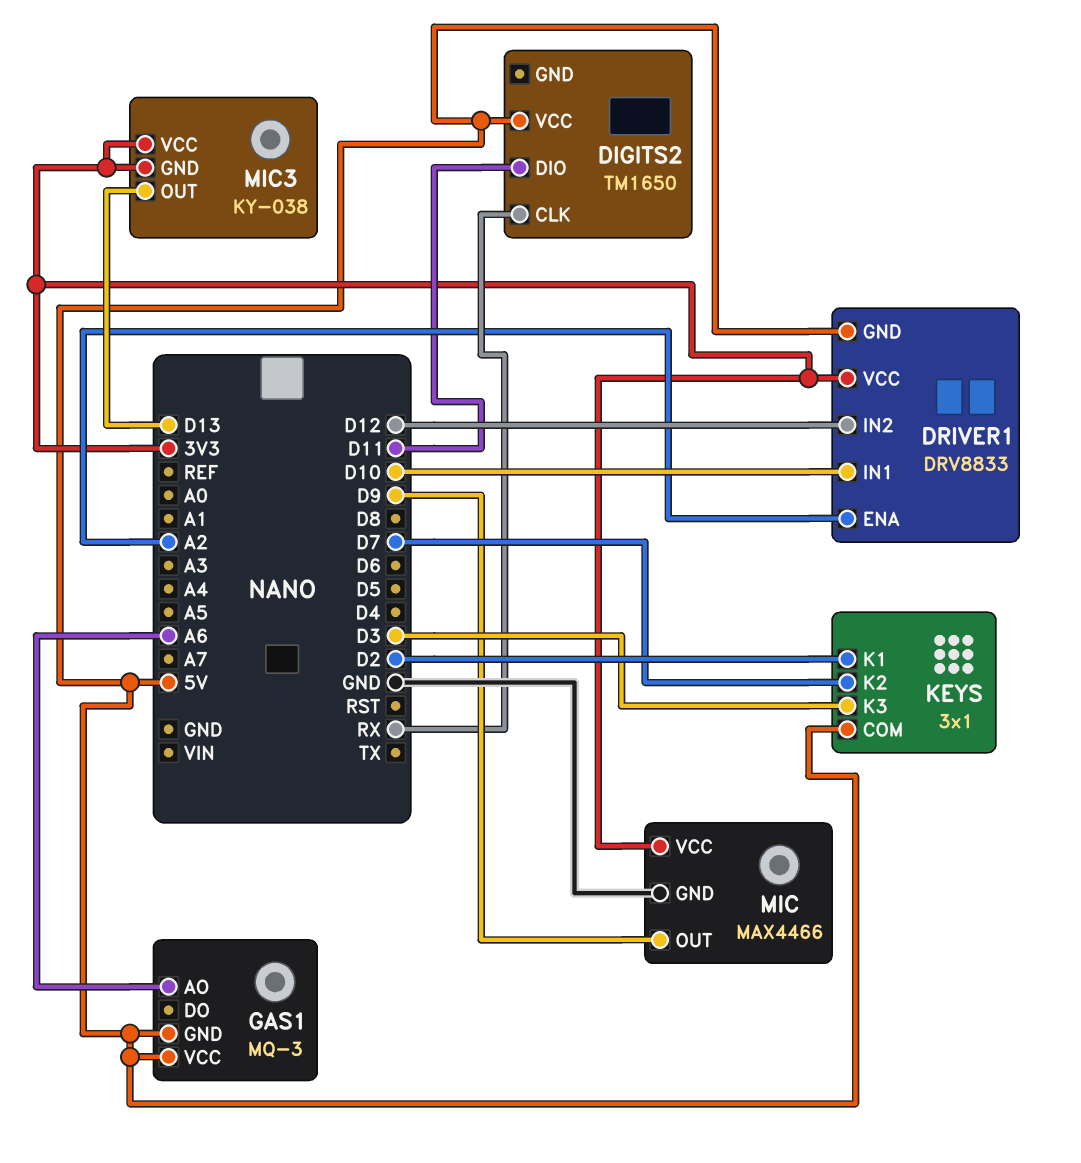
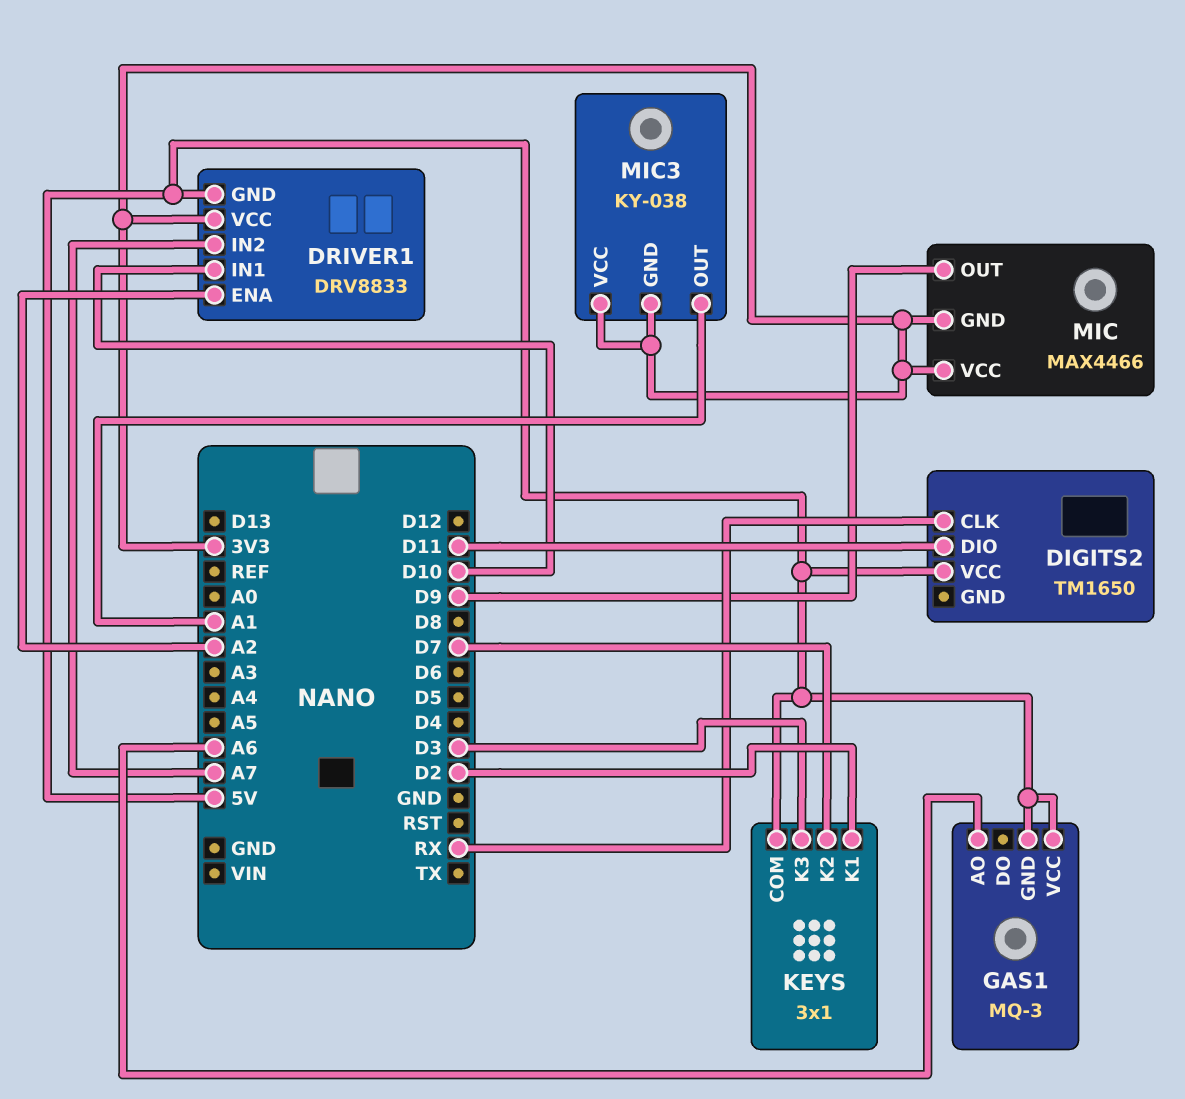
DRIVER1 pin IN2: D12 -> A7
MIC pin GND: GND -> 3V3
MIC3 pin OUT: D13 -> A1

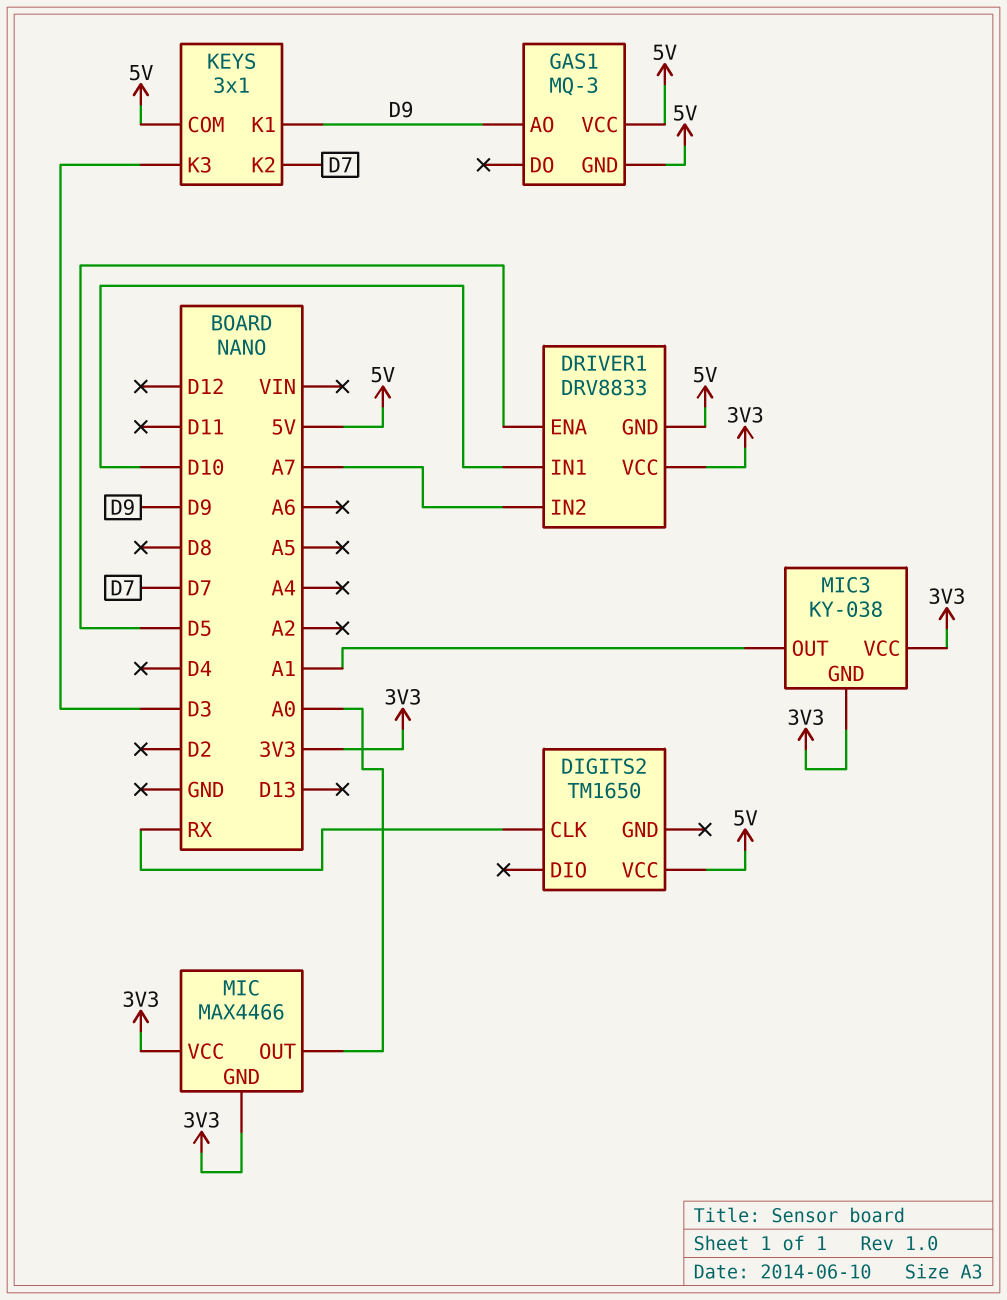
DIGITS2 pin DIO: D11 -> none
DRIVER1 pin ENA: A2 -> D5
GAS1 pin AO: A6 -> D9
KEYS pin K1: D2 -> D9
MIC pin OUT: D9 -> A0

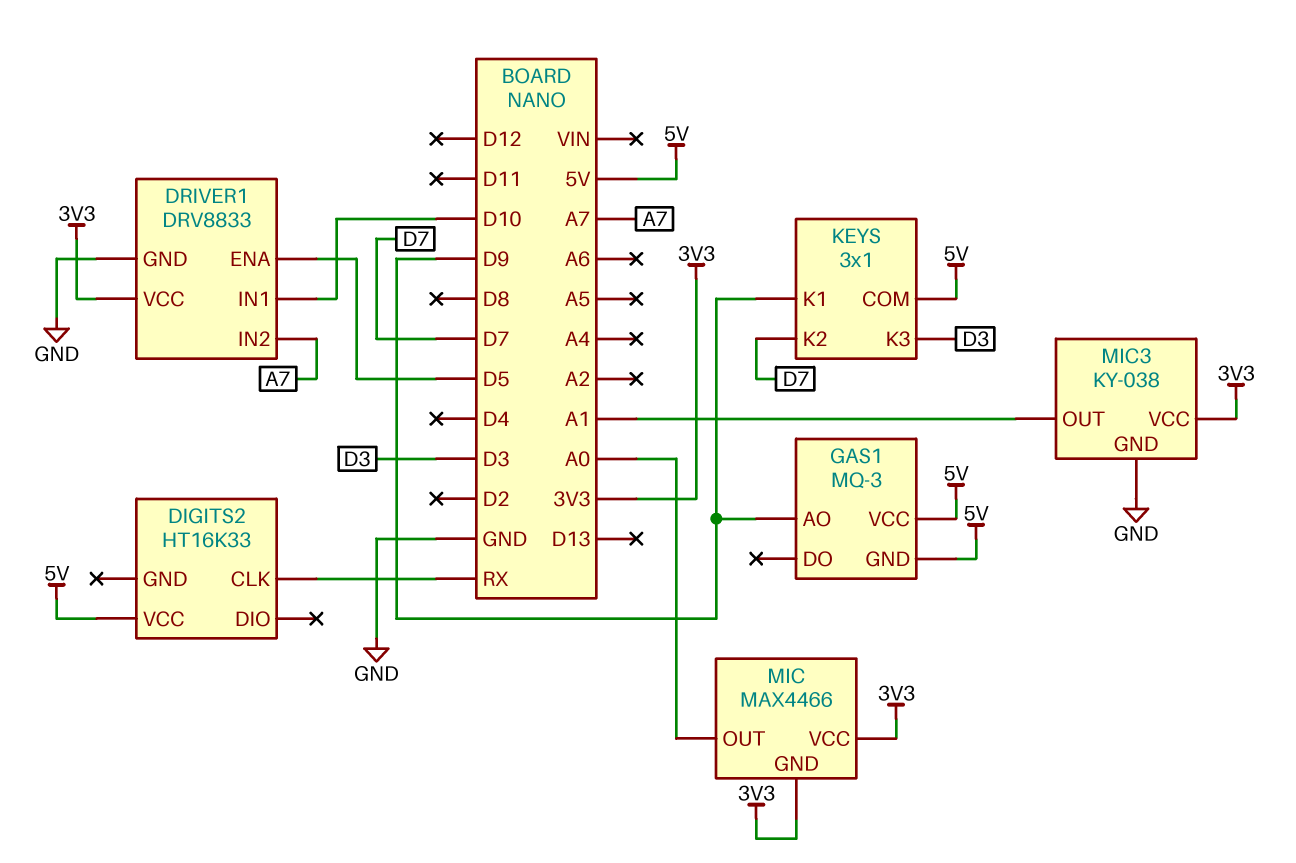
DIGITS2: TM1650 -> HT16K33
DRIVER1 pin GND: 5V -> GND
MIC3 pin GND: 3V3 -> GND

